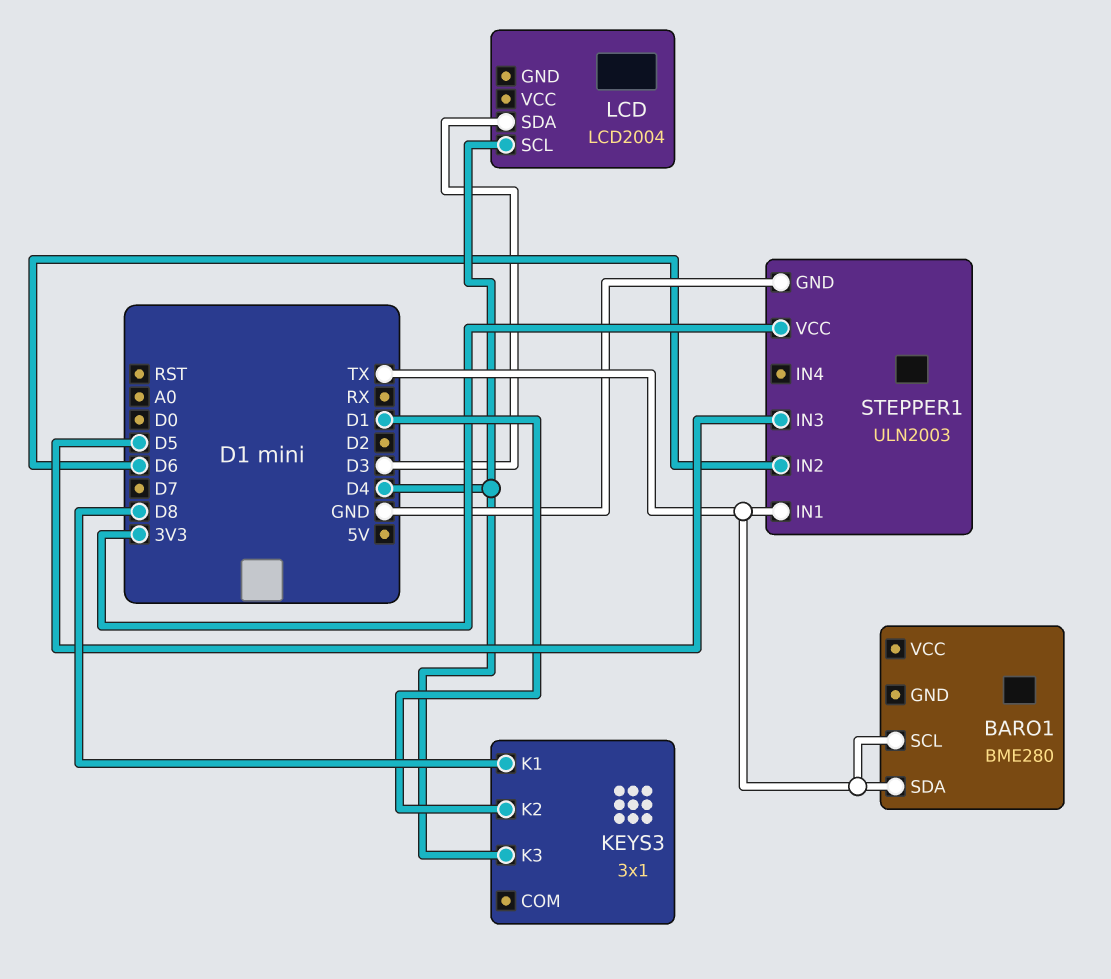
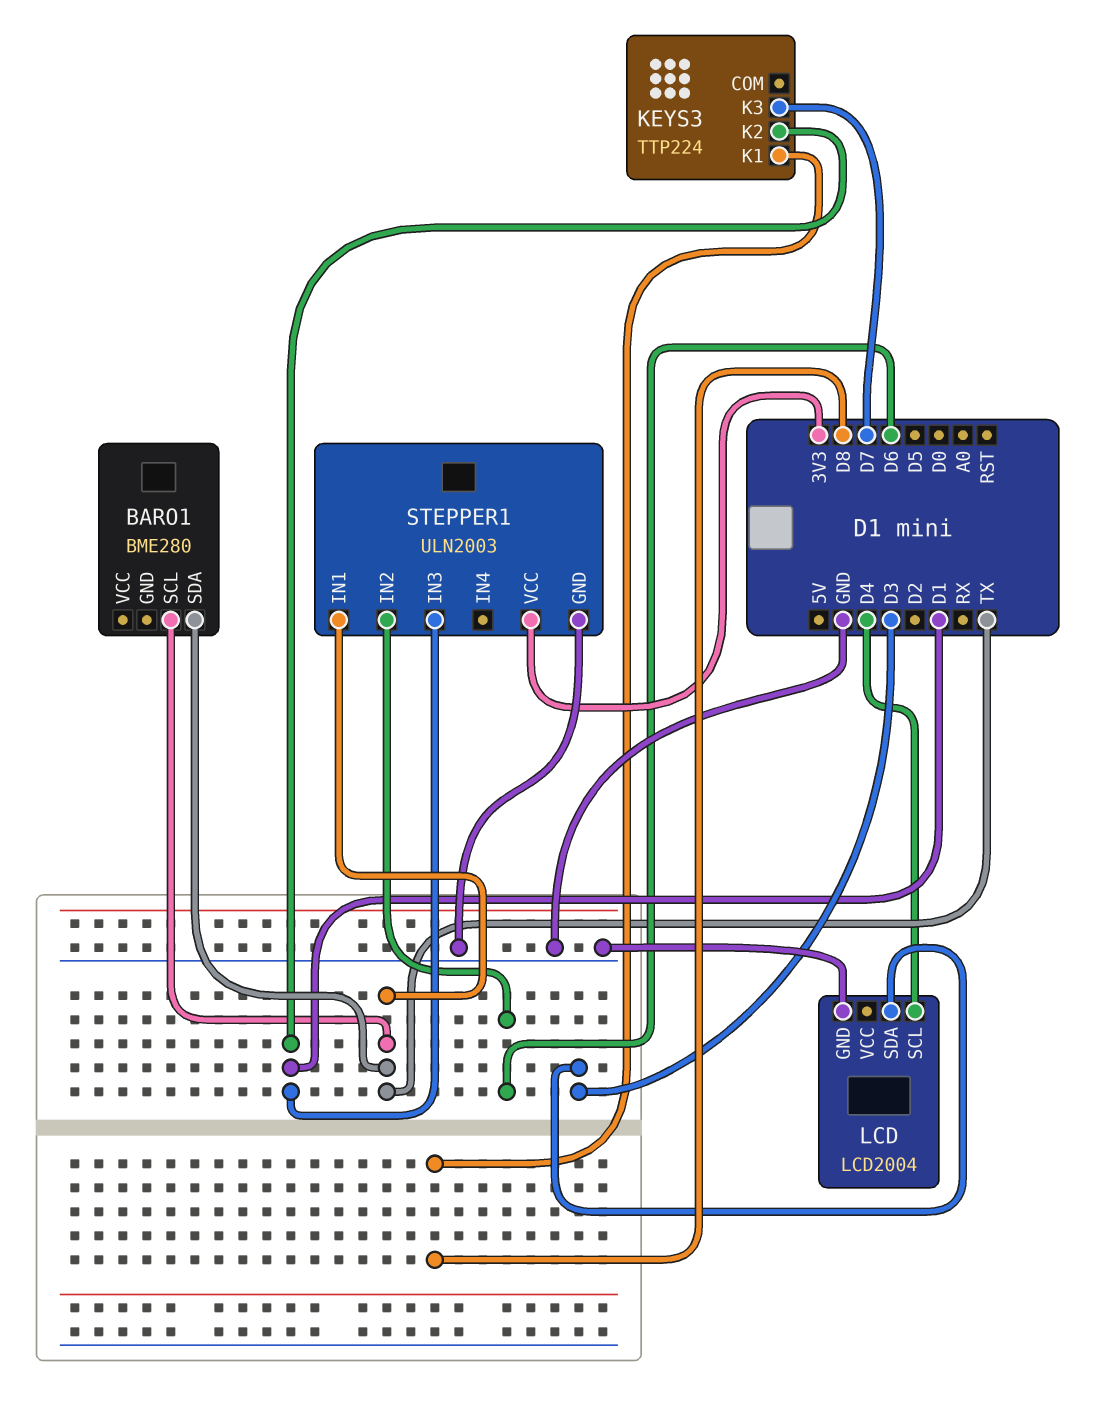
KEYS3: 3x1 -> TTP224
KEYS3 pin K3: D4 -> D7
LCD pin GND: none -> GND
STEPPER1 pin IN3: D5 -> D1

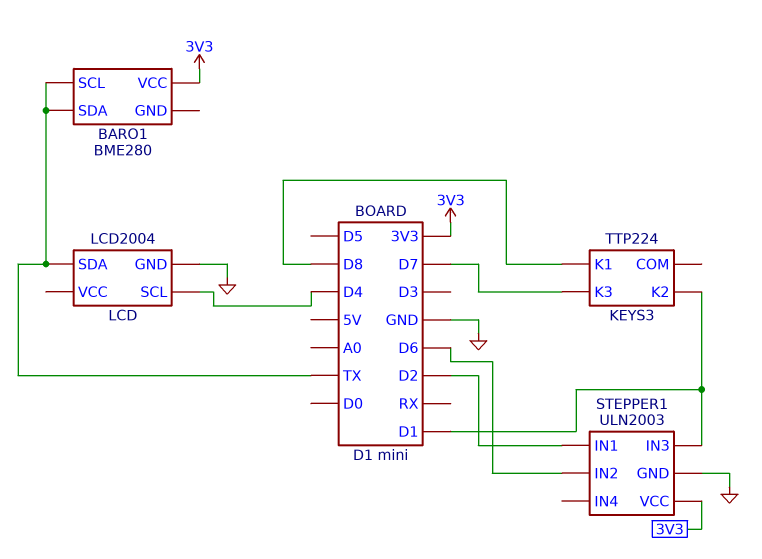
BARO1 pin VCC: none -> 3V3
LCD pin SDA: D3 -> TX
STEPPER1 pin IN1: TX -> D2

